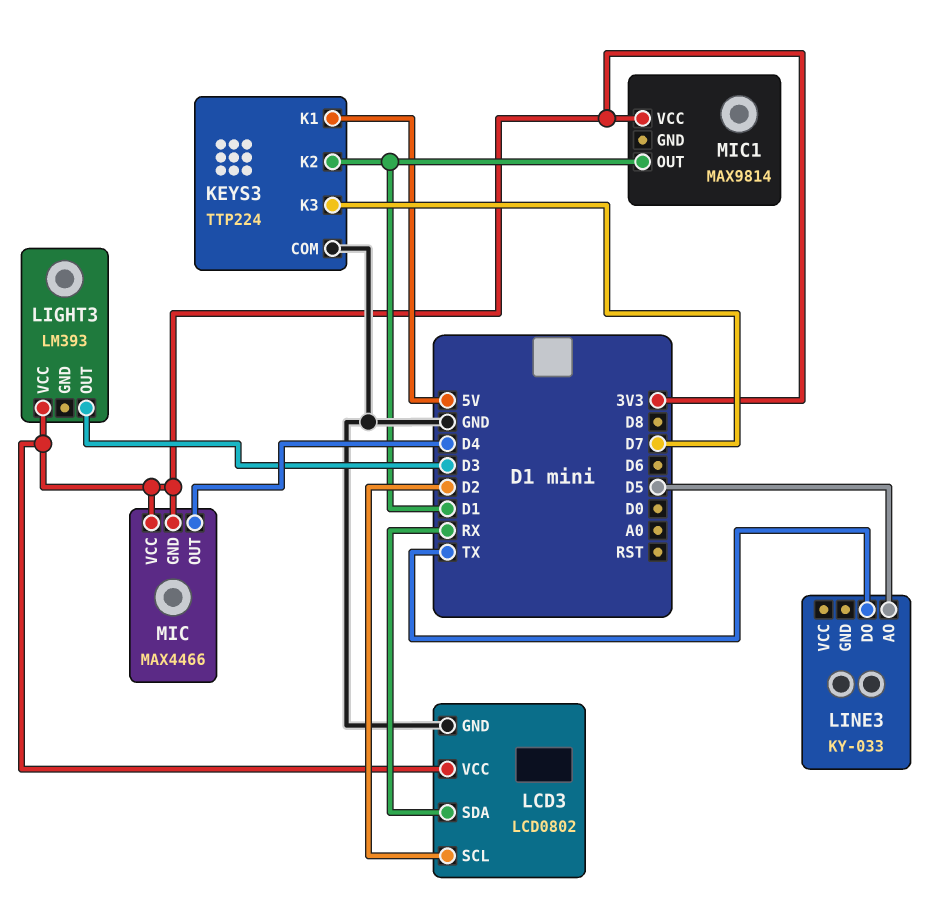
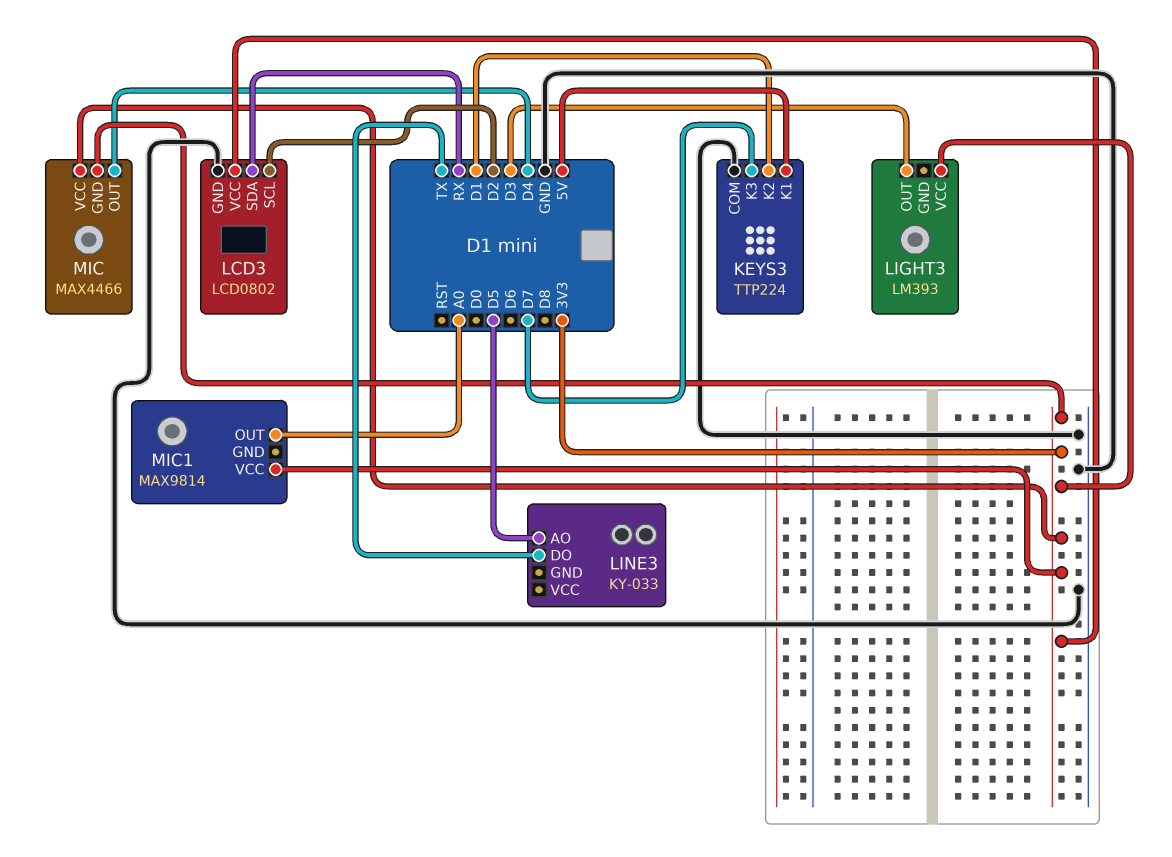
MIC1 pin OUT: D1 -> A0

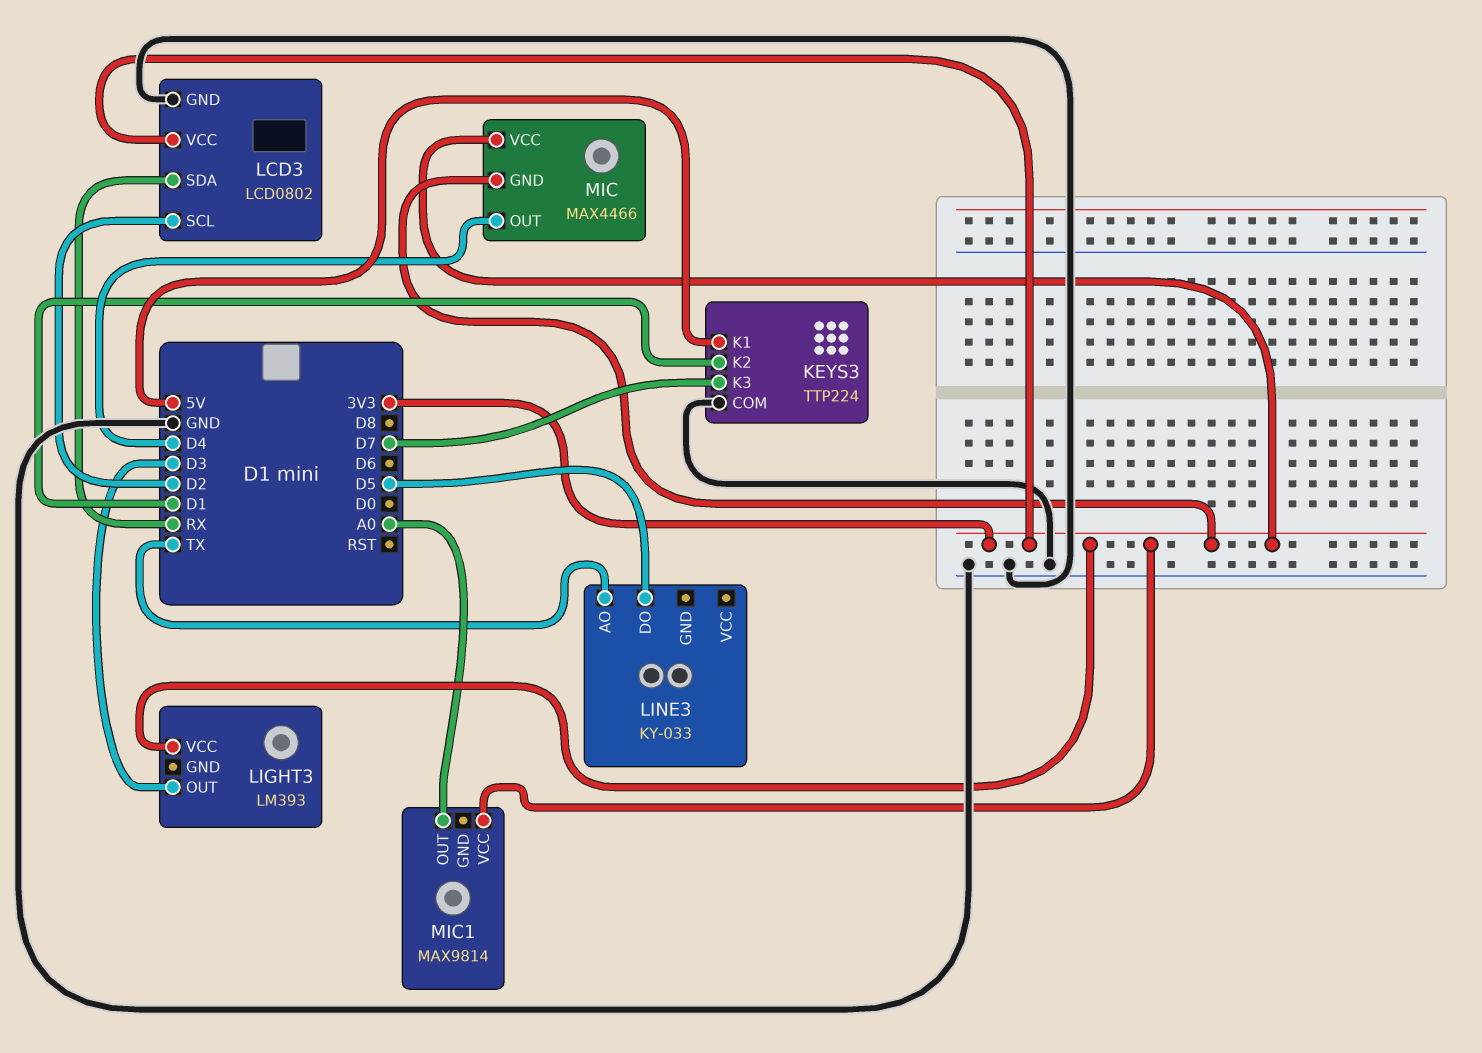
LINE3 pin AO: D5 -> TX
LINE3 pin DO: TX -> D5

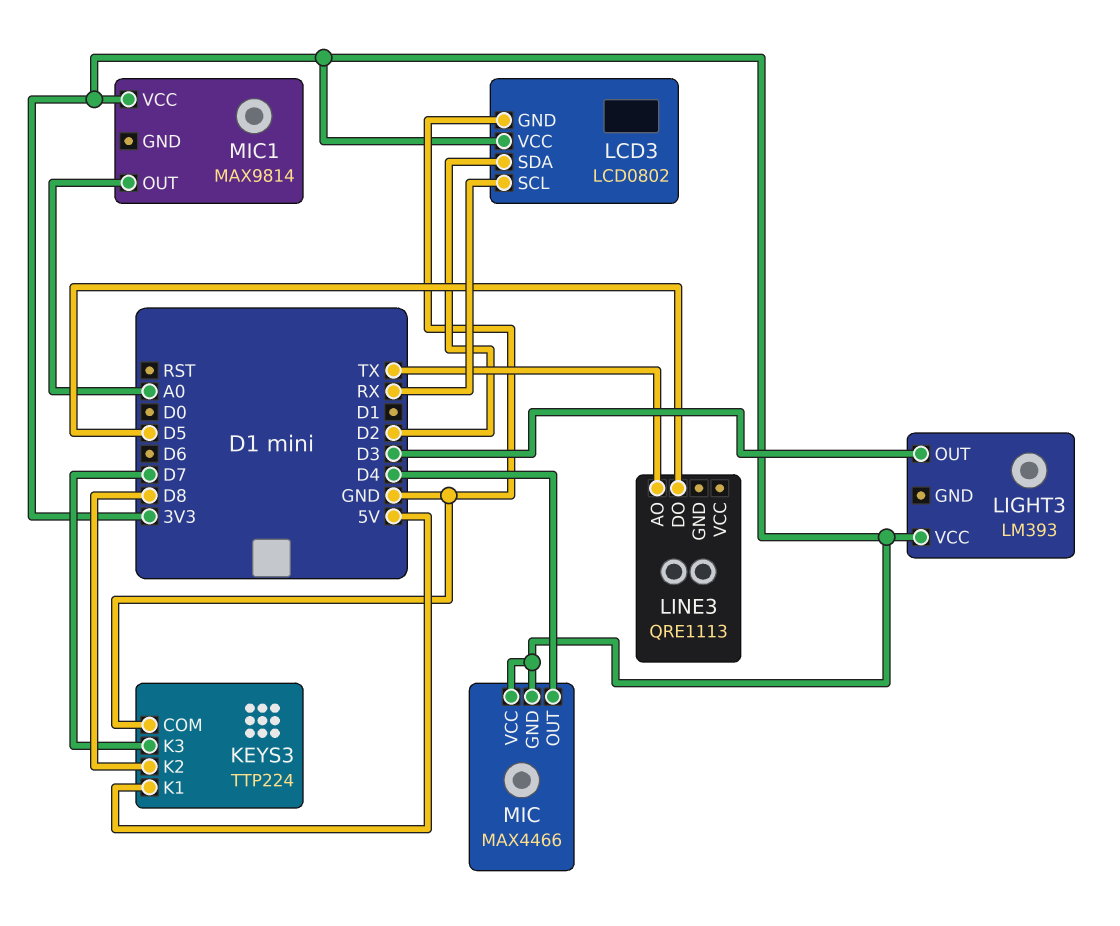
KEYS3 pin K2: D1 -> D8
LCD3 pin SCL: D2 -> RX
LCD3 pin SDA: RX -> D2
LINE3: KY-033 -> QRE1113

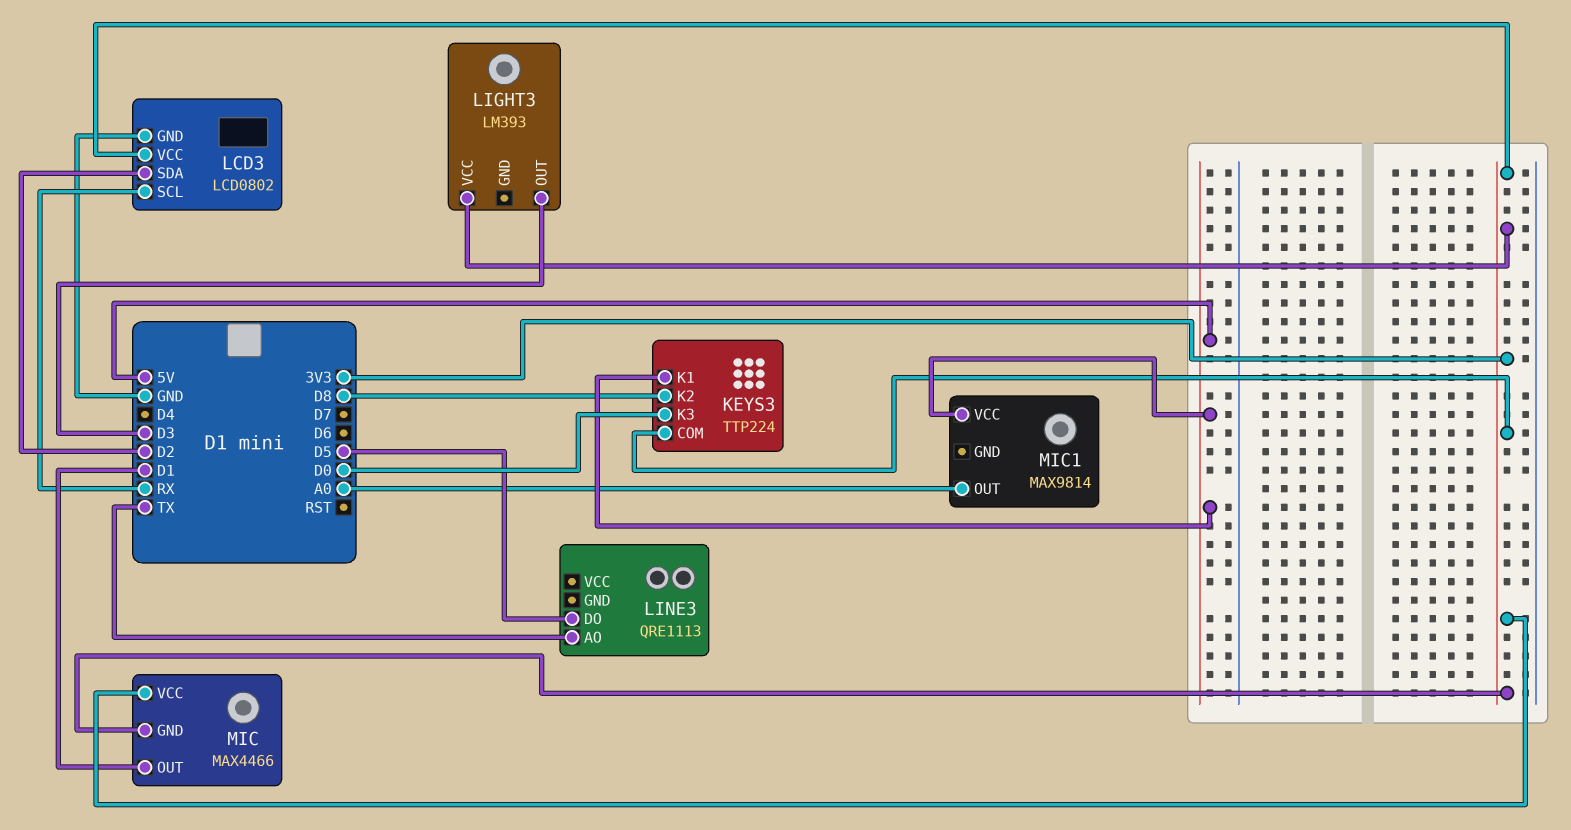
KEYS3 pin COM: GND -> 3V3
KEYS3 pin K3: D7 -> D0
MIC pin OUT: D4 -> D1
MIC1 pin VCC: 3V3 -> 5V

